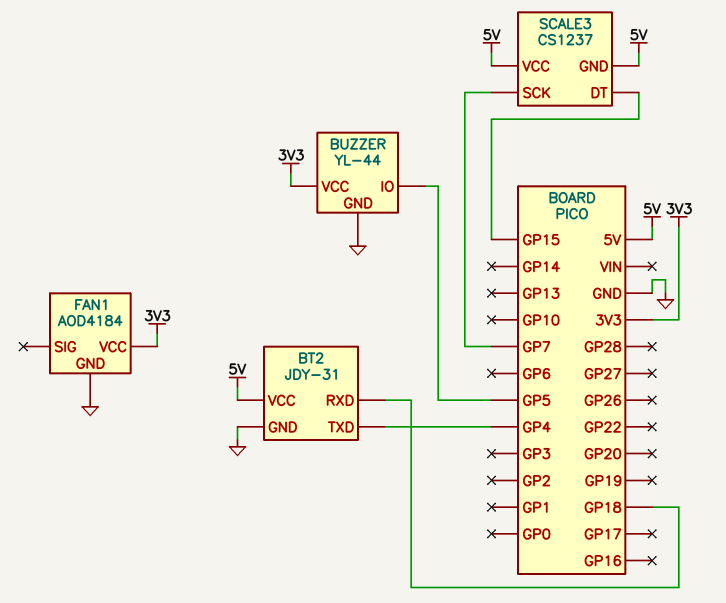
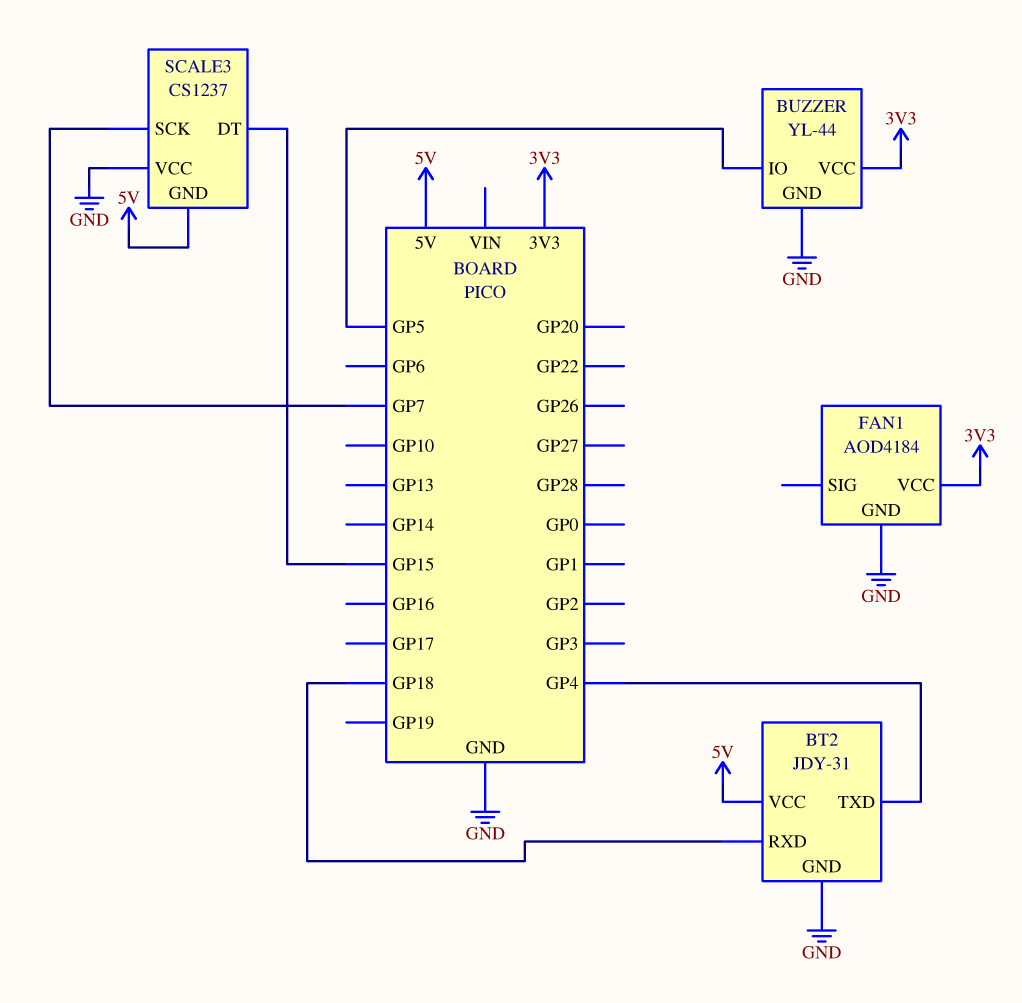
SCALE3 pin VCC: 5V -> GND

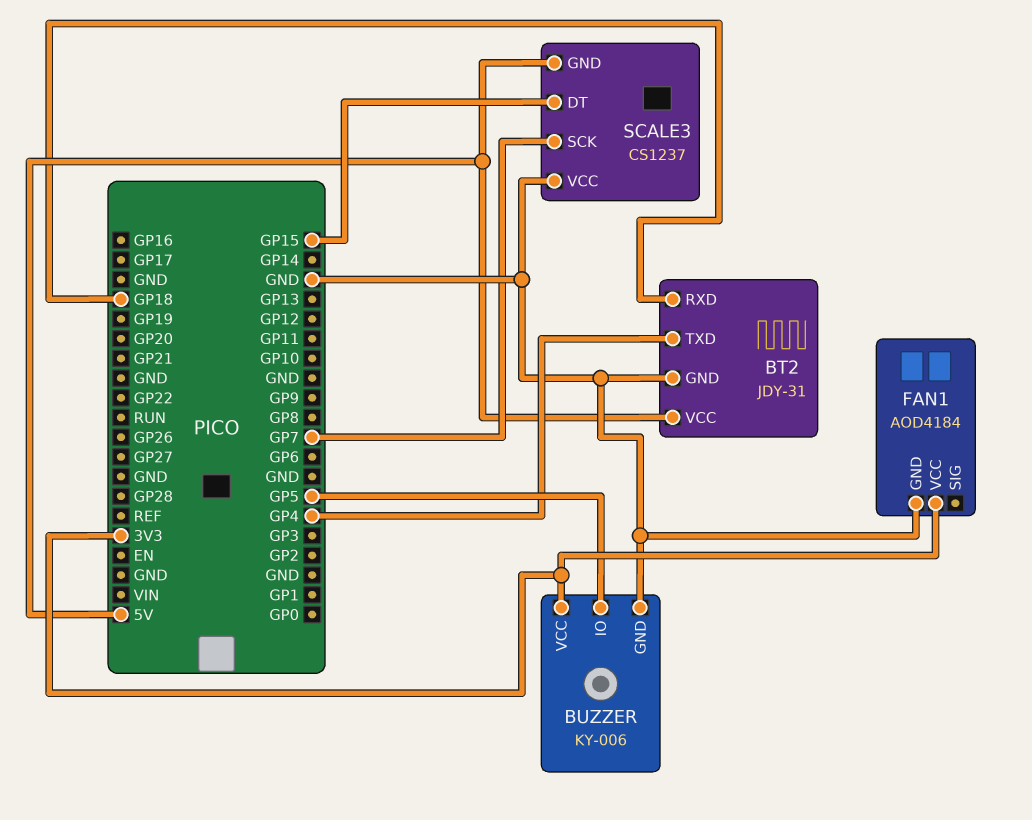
BUZZER: YL-44 -> KY-006

